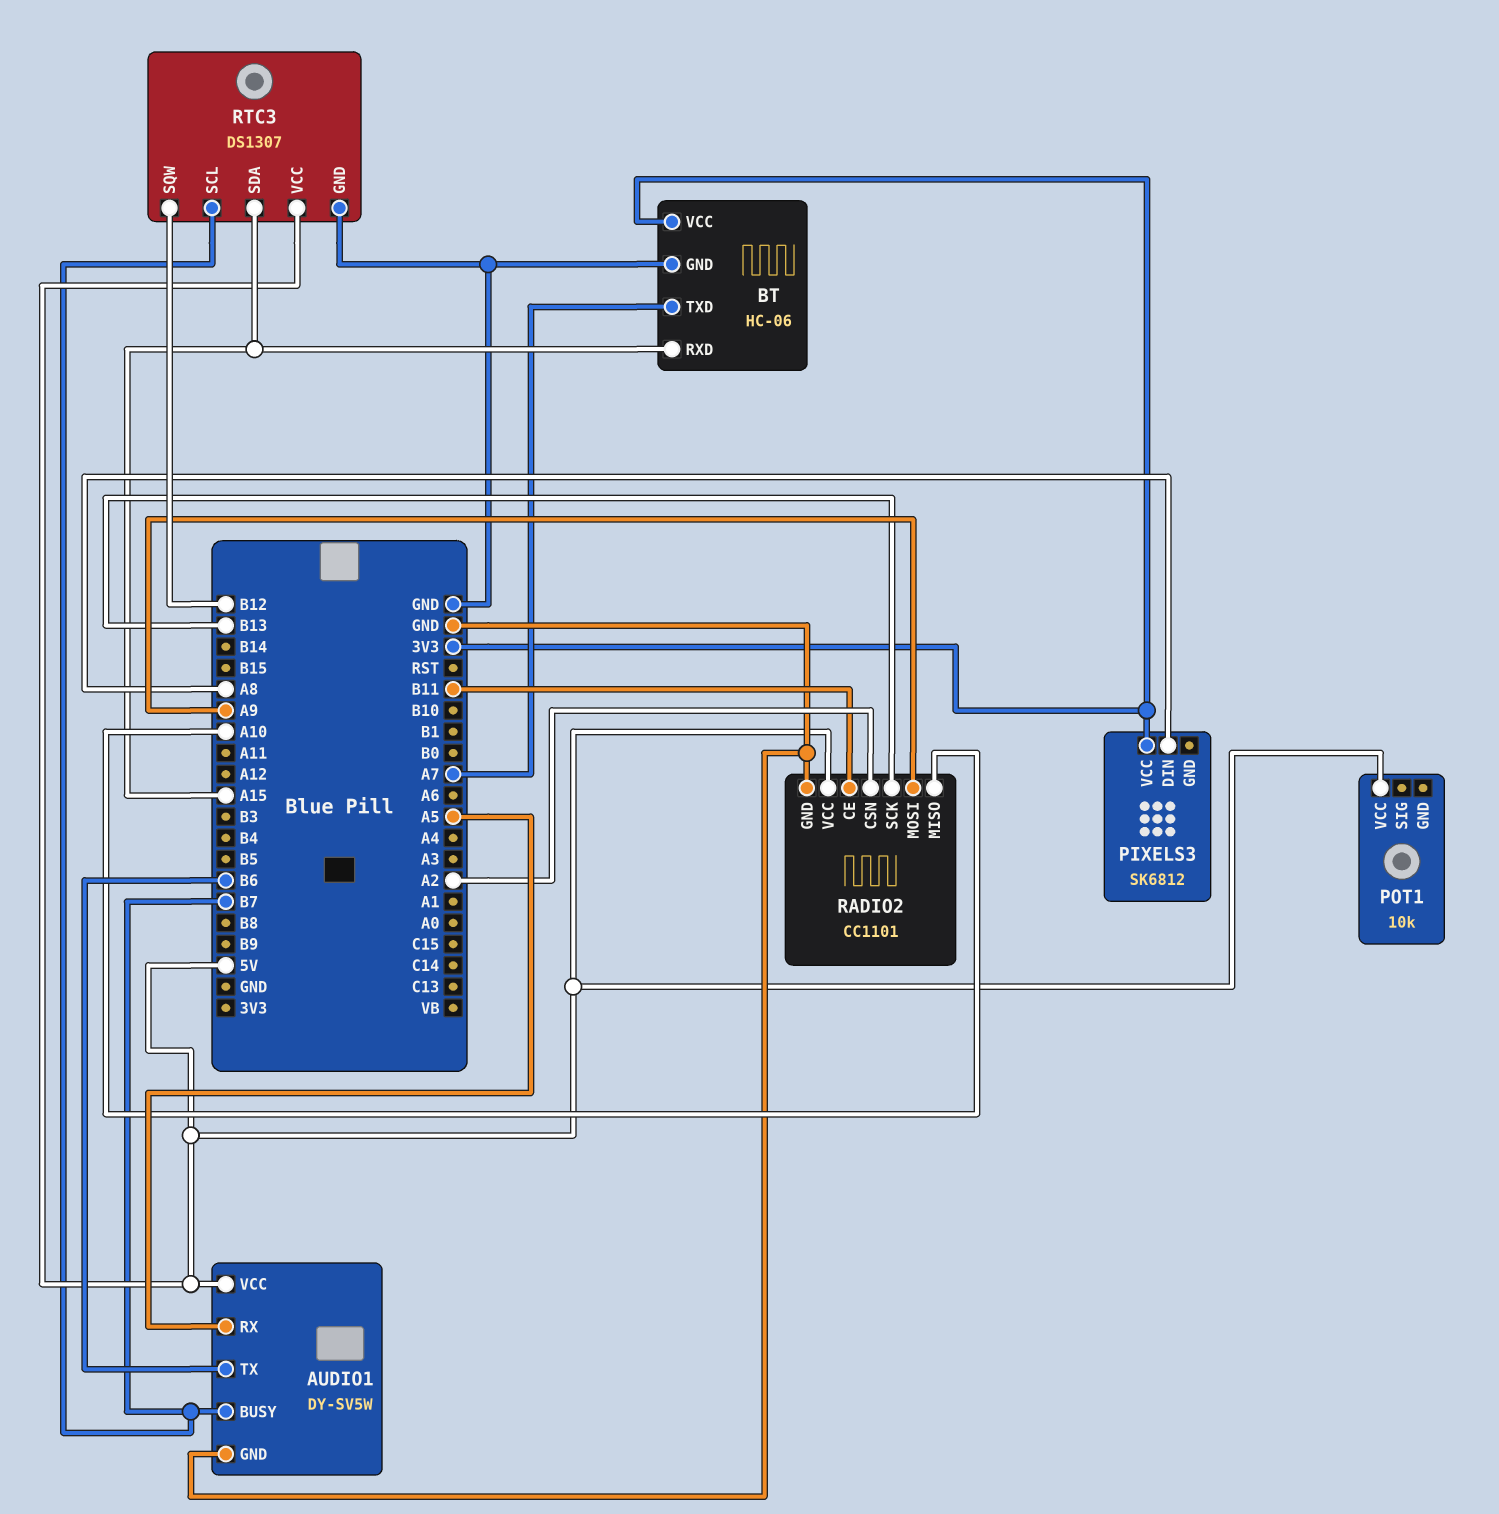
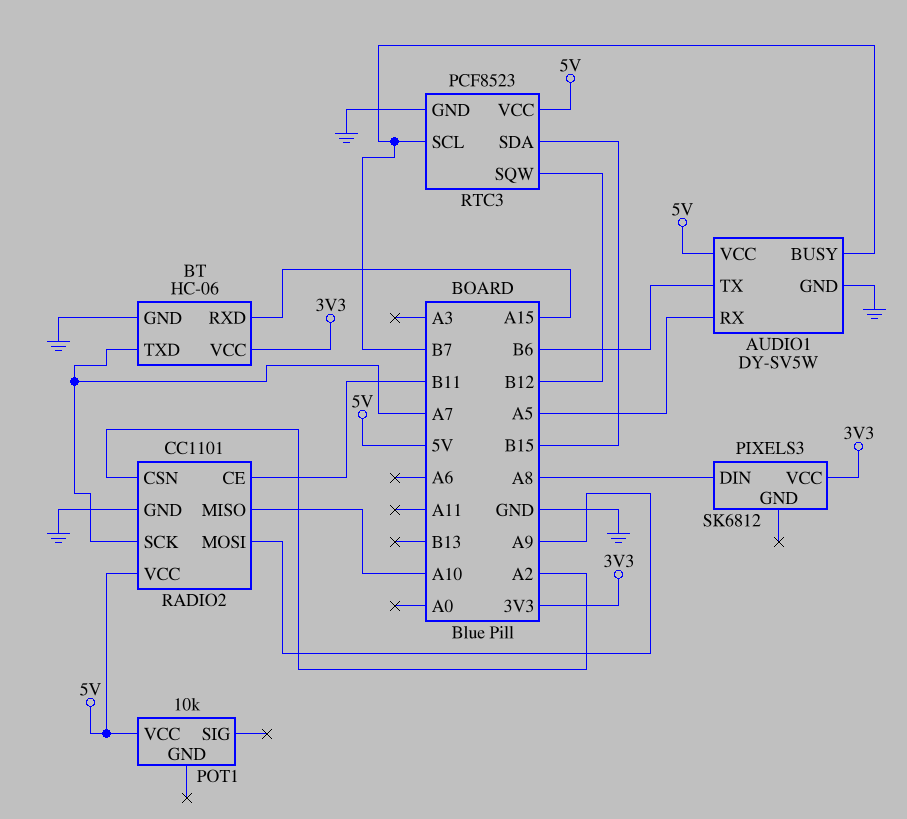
RADIO2 pin SCK: B13 -> A7
RTC3: DS1307 -> PCF8523
RTC3 pin SDA: A15 -> B15

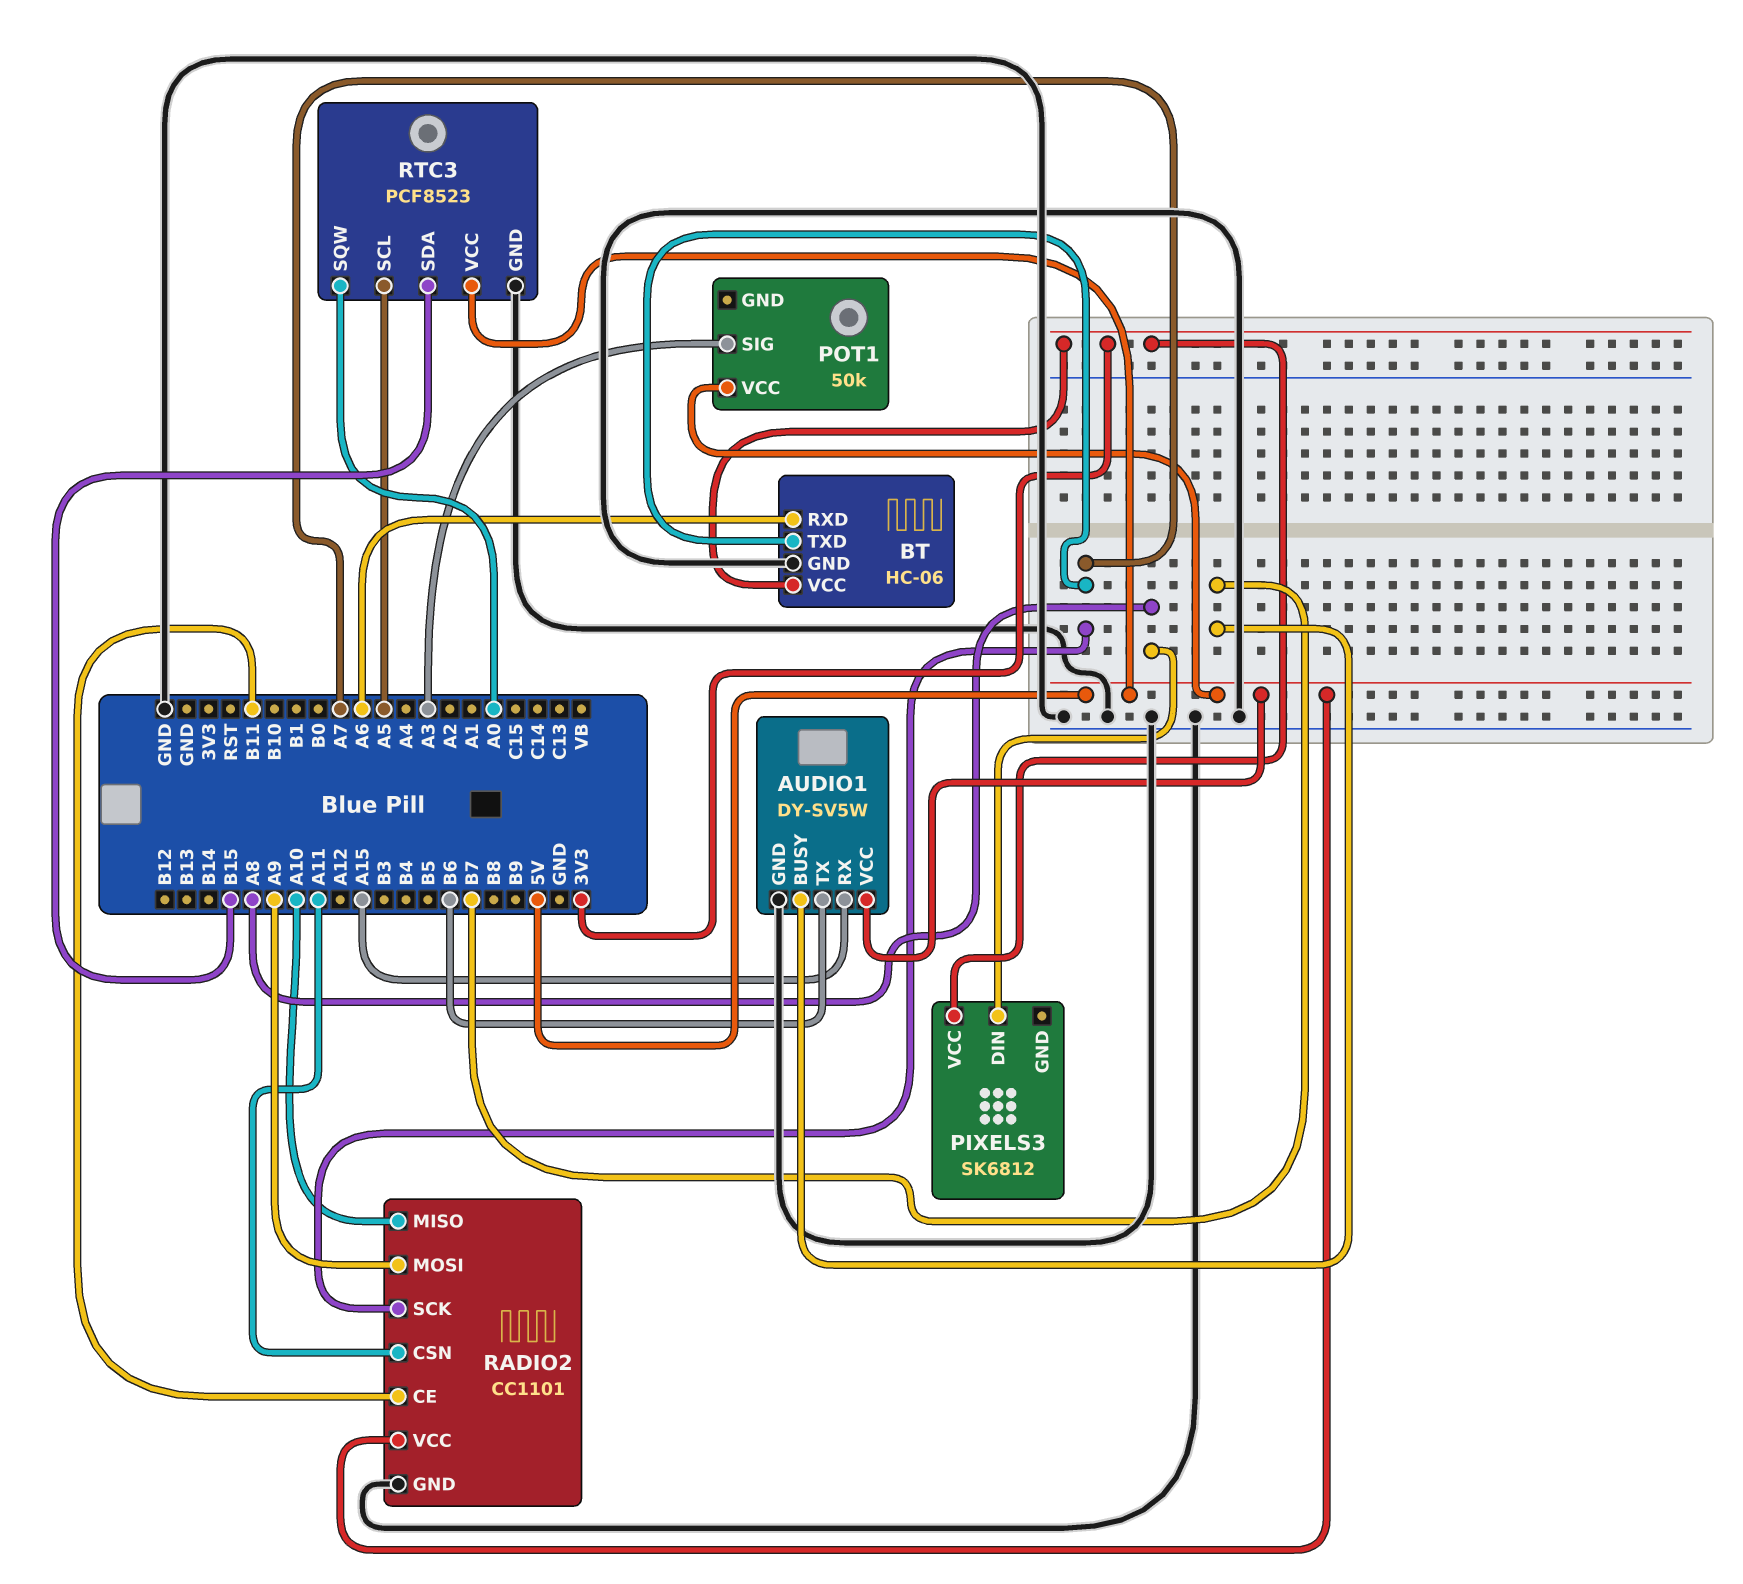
AUDIO1 pin RX: A5 -> A15
BT pin RXD: A15 -> A6
POT1: 10k -> 50k
POT1 pin SIG: none -> A3
RADIO2 pin CSN: A2 -> A11
RTC3 pin SCL: B7 -> A5
RTC3 pin SQW: B12 -> A0

